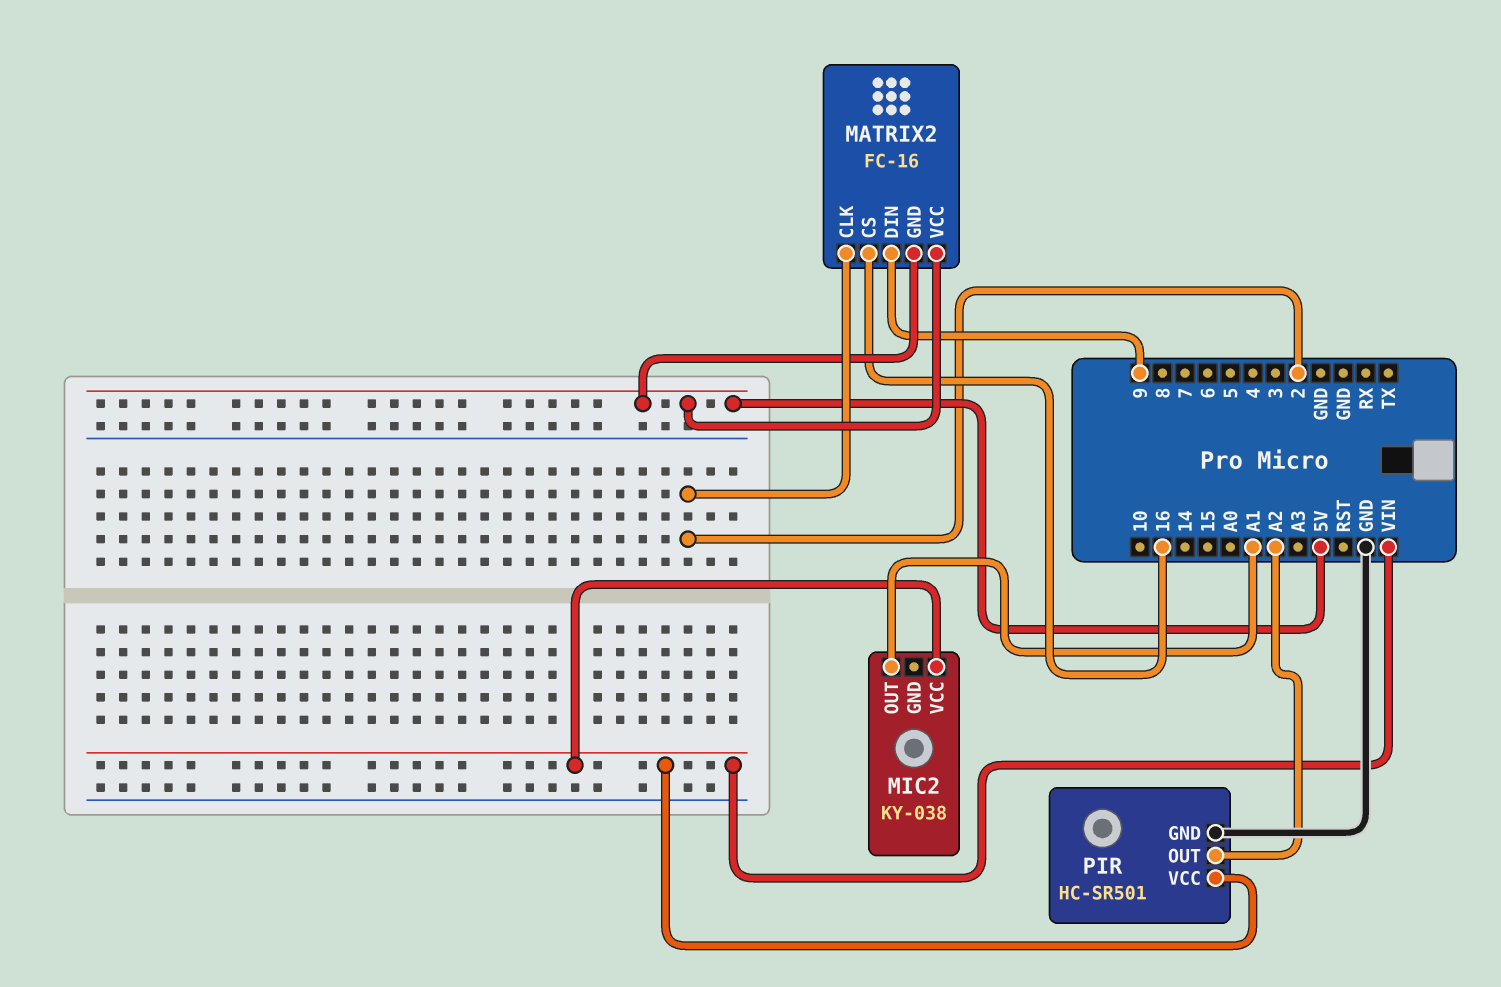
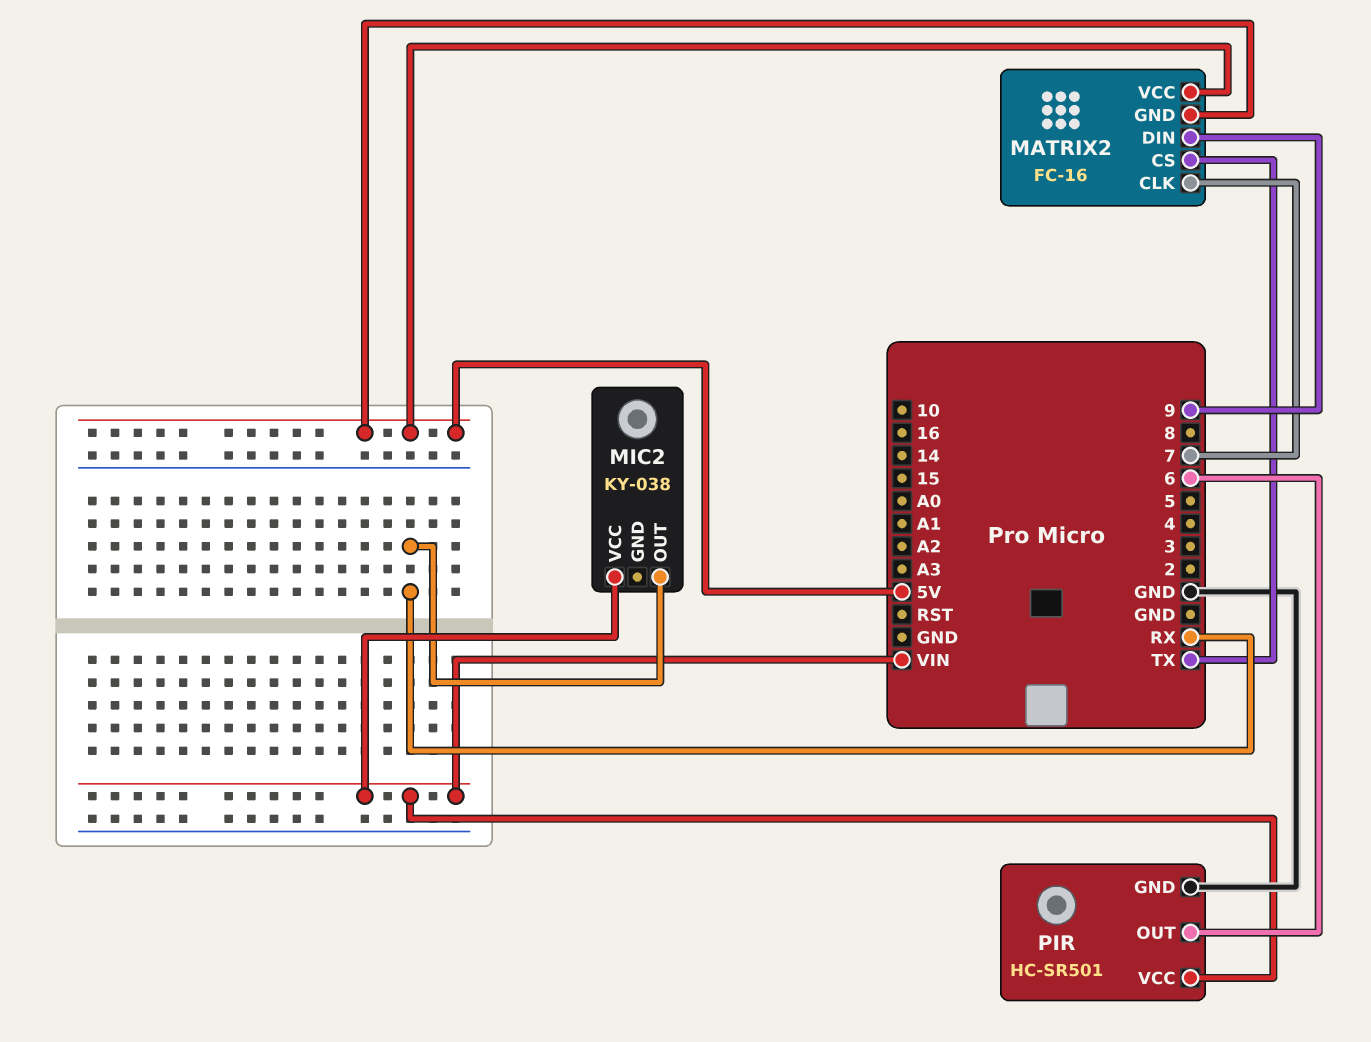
MATRIX2 pin CLK: 2 -> 7
MATRIX2 pin CS: 16 -> TX
MIC2 pin OUT: A1 -> RX
PIR pin OUT: A2 -> 6

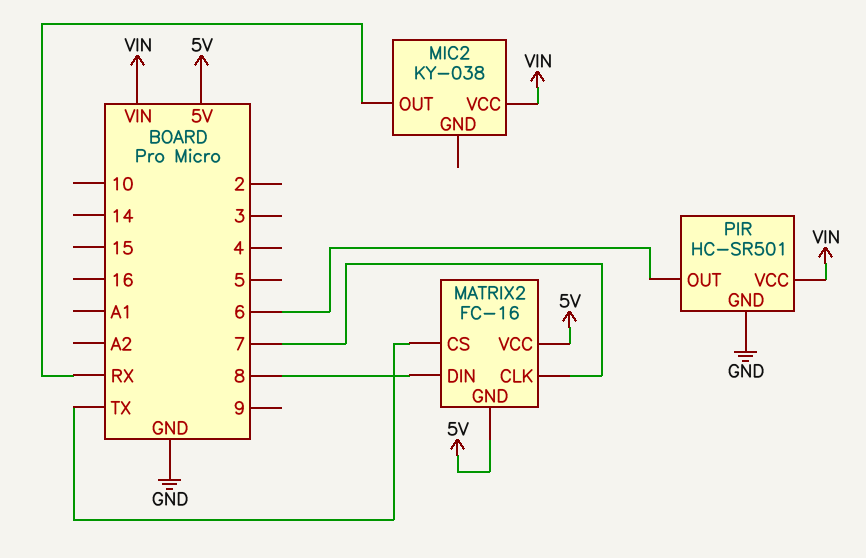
MATRIX2 pin DIN: 9 -> 8

